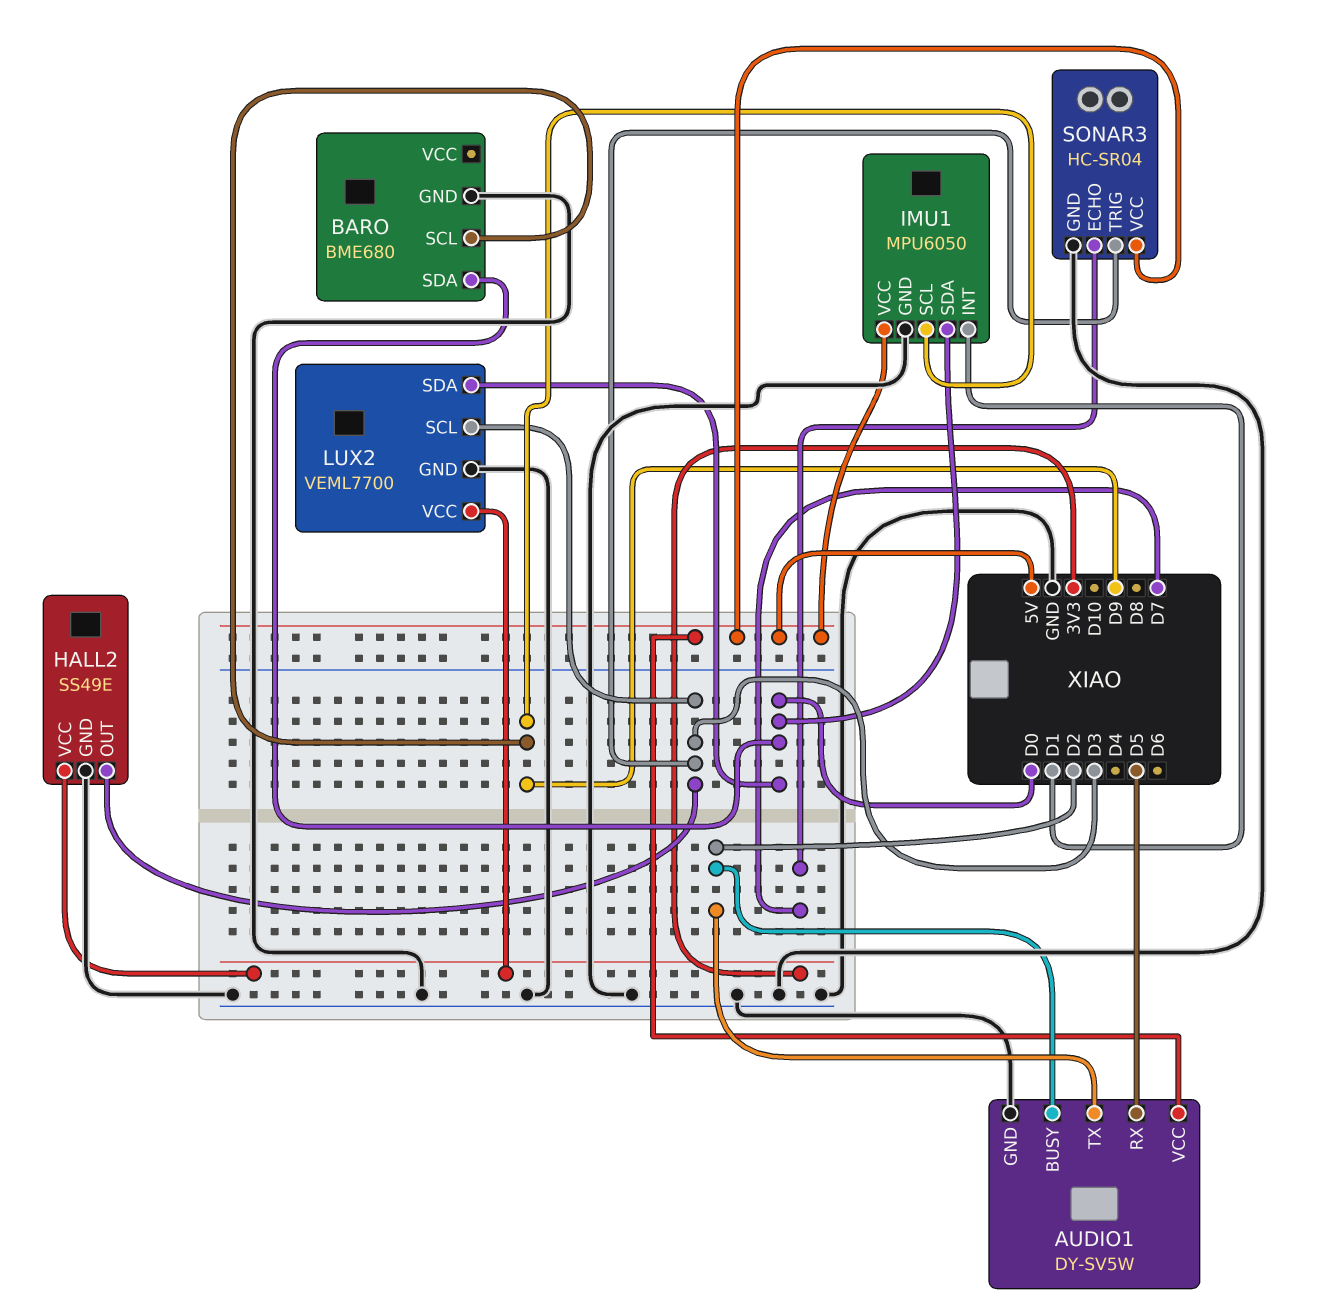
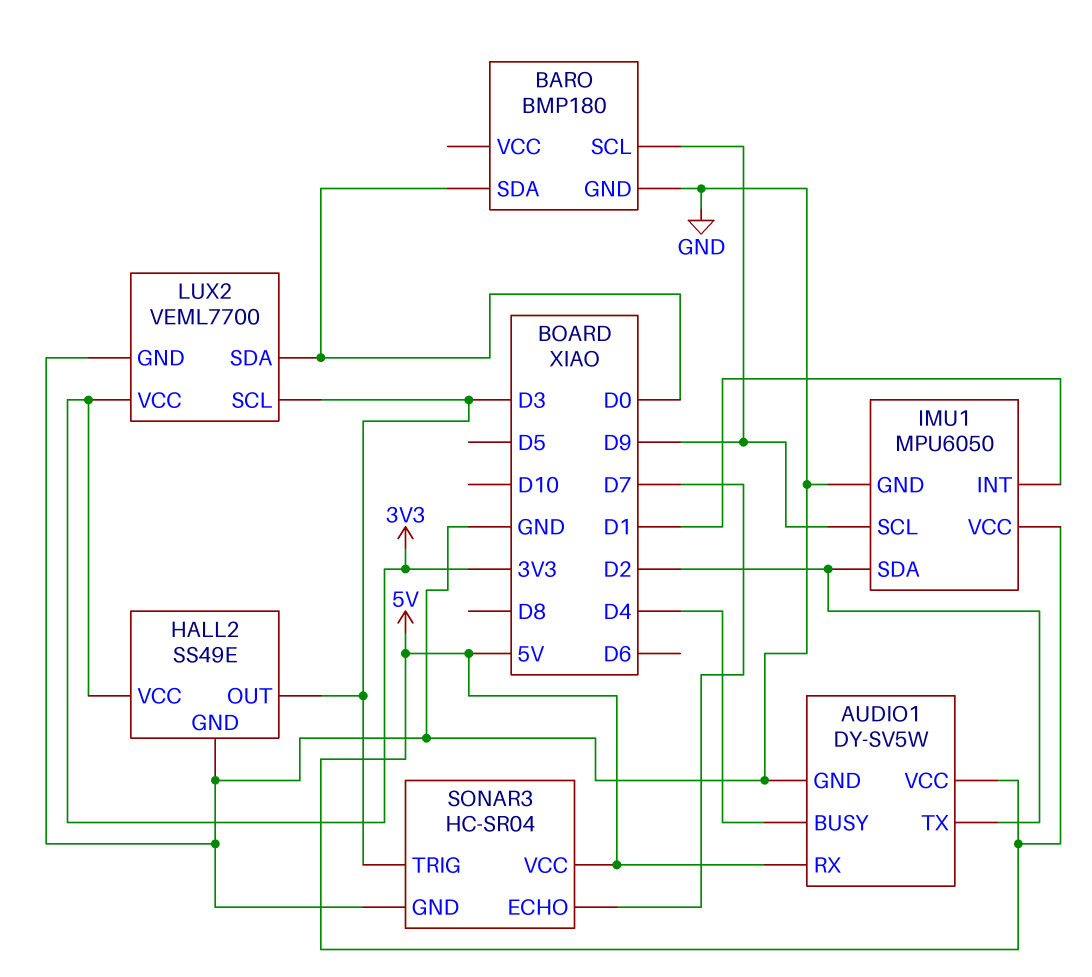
AUDIO1 pin BUSY: D2 -> D4
AUDIO1 pin RX: D5 -> 5V
BARO: BME680 -> BMP180
IMU1 pin SDA: D0 -> D2

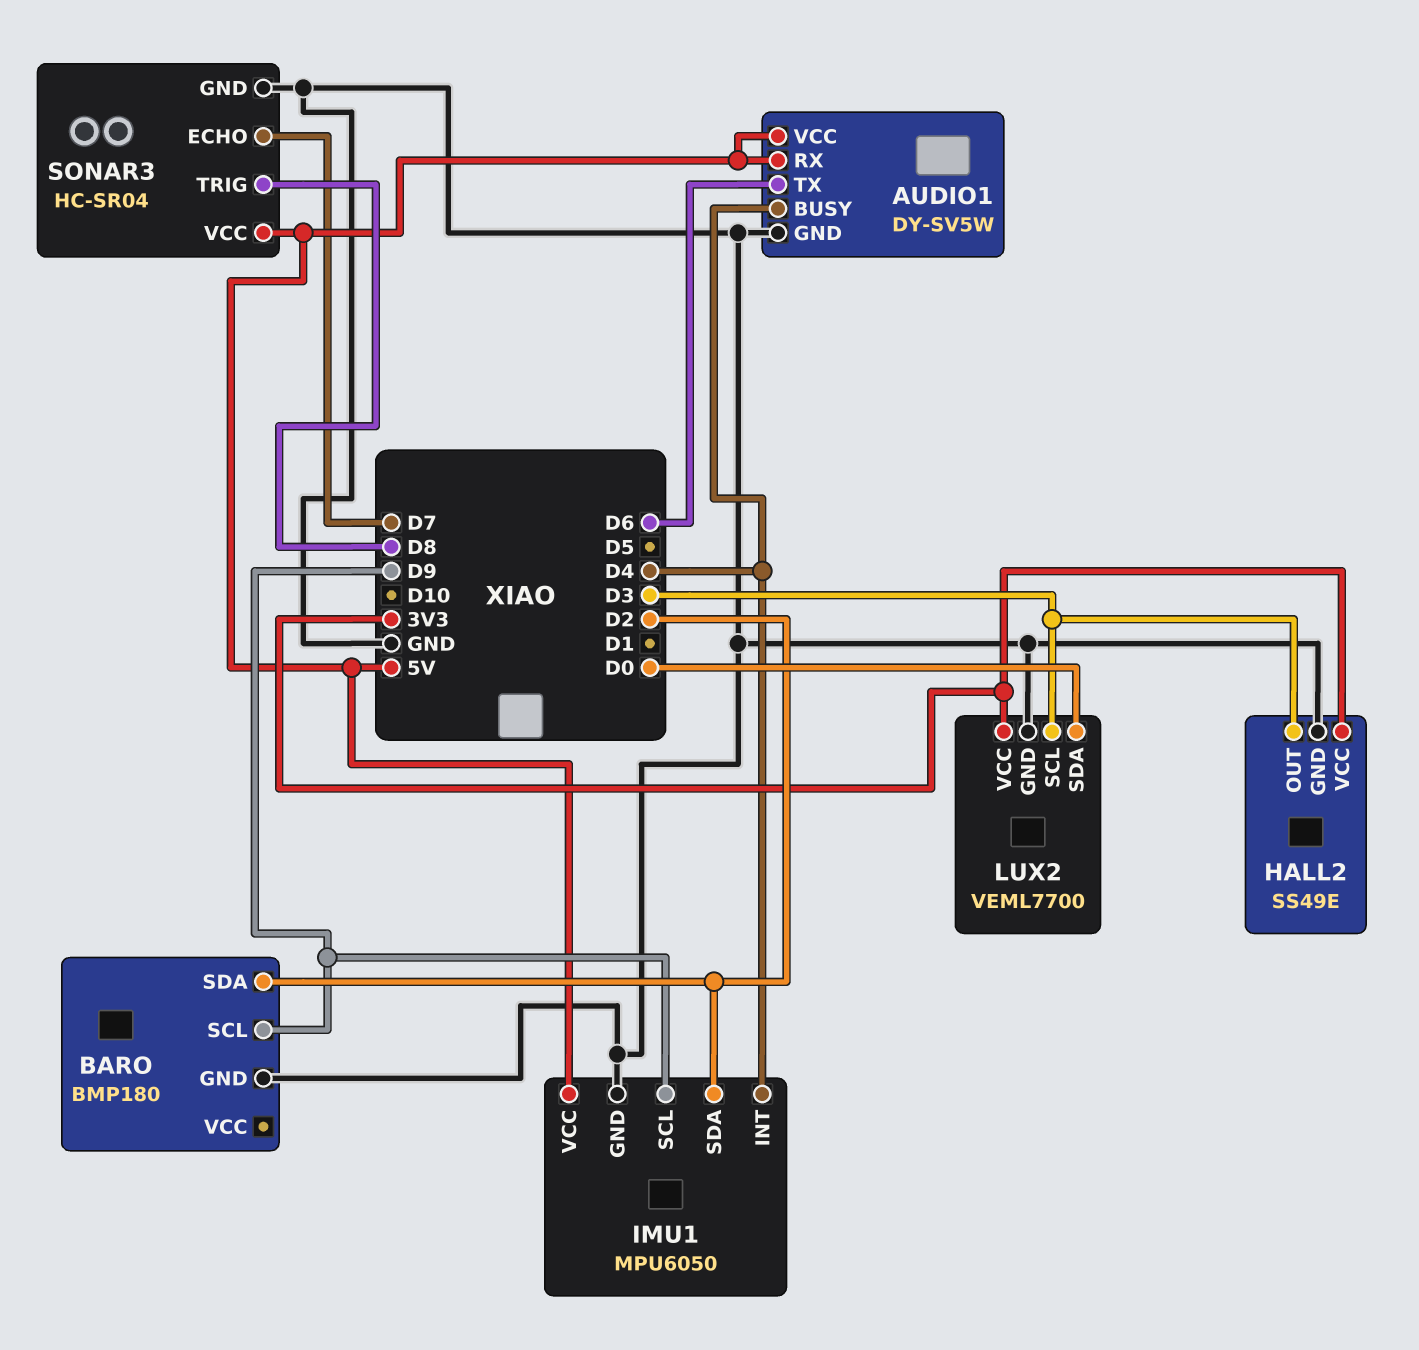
AUDIO1 pin TX: D2 -> D6
BARO pin SDA: D0 -> D2
IMU1 pin INT: D1 -> D4
SONAR3 pin TRIG: D3 -> D8

